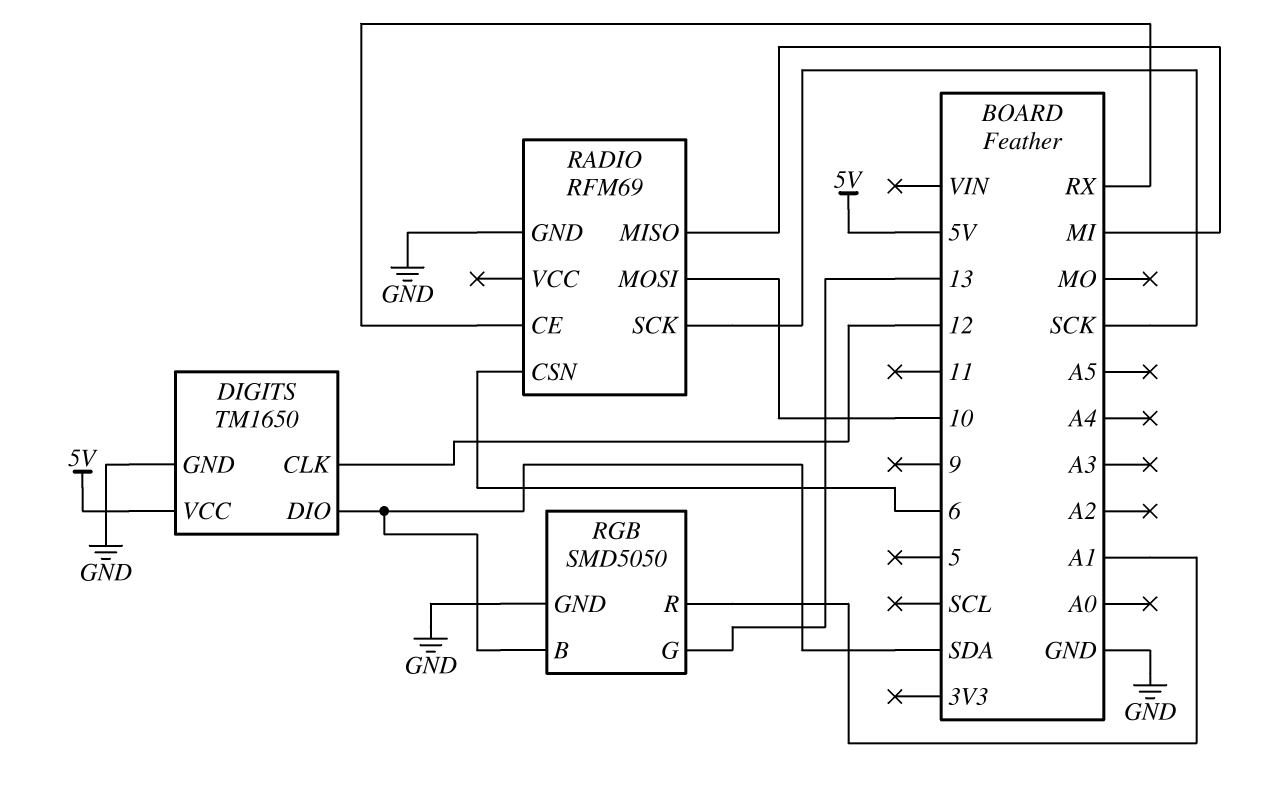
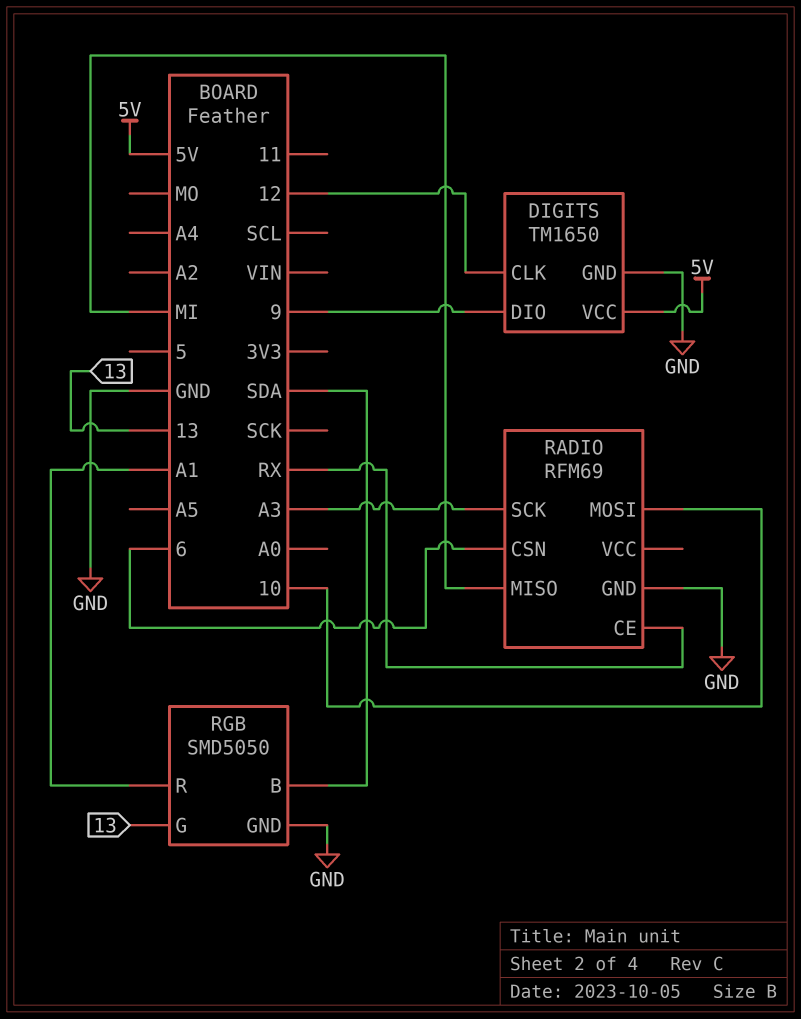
DIGITS pin DIO: SDA -> 9
RADIO pin SCK: SCK -> A3

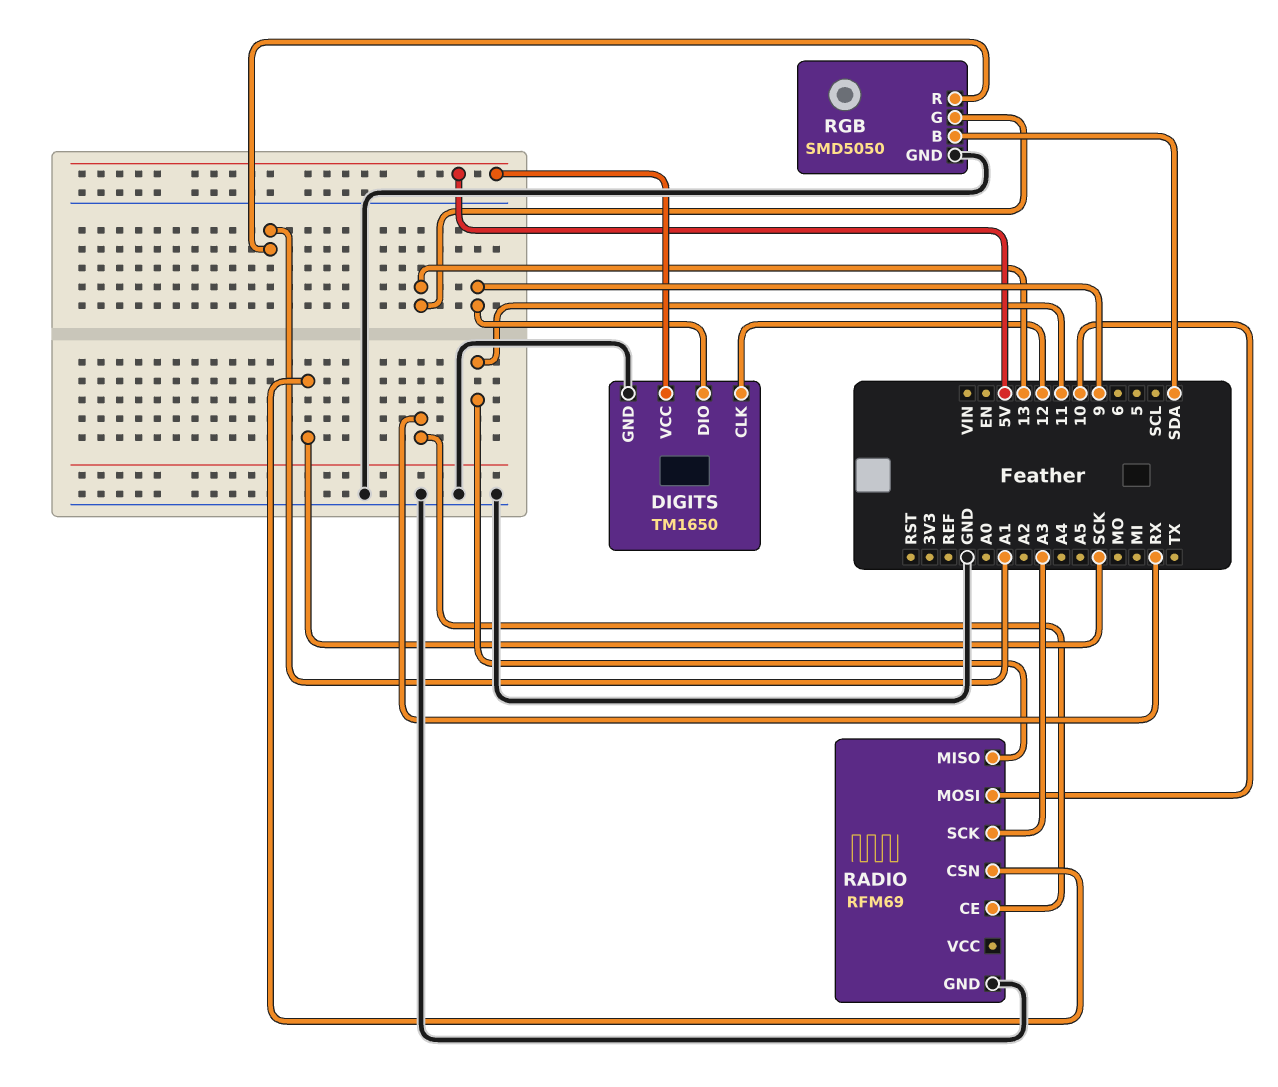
RADIO pin CSN: 6 -> SCK
RADIO pin MISO: MI -> 11

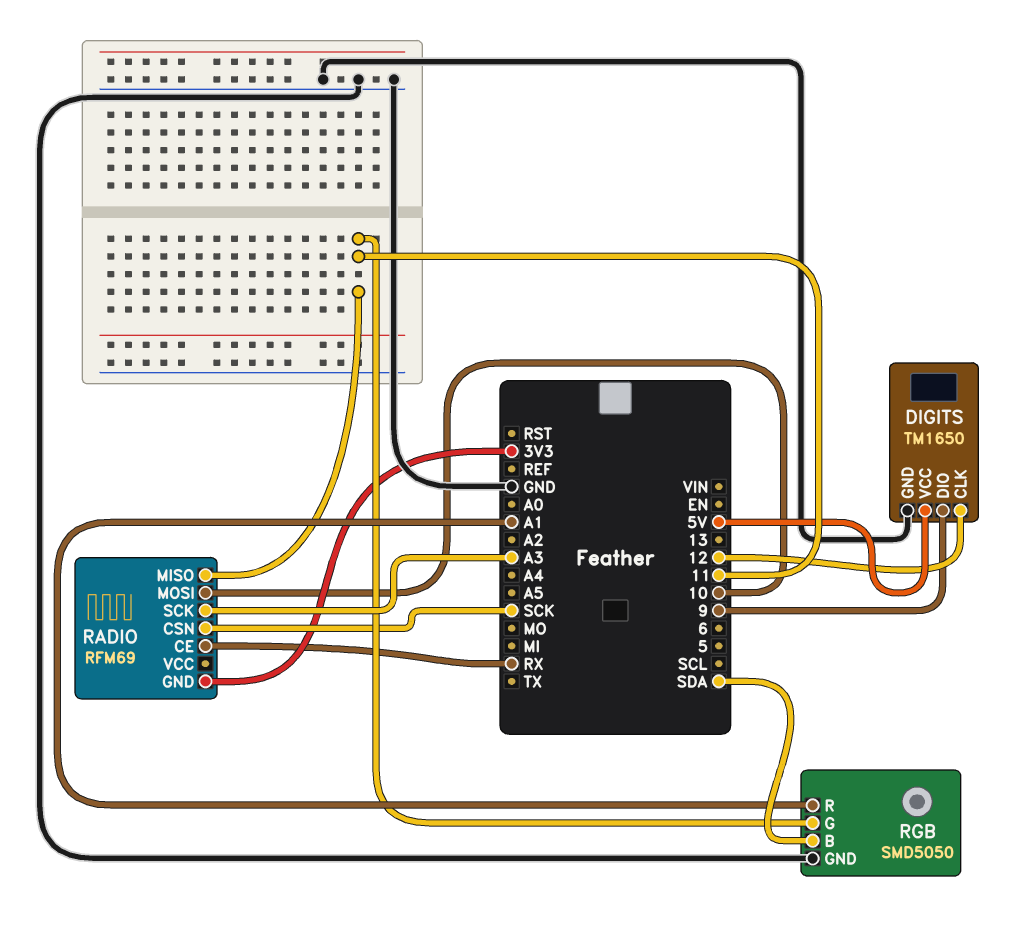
RADIO pin GND: GND -> 3V3
RGB pin G: 13 -> 11

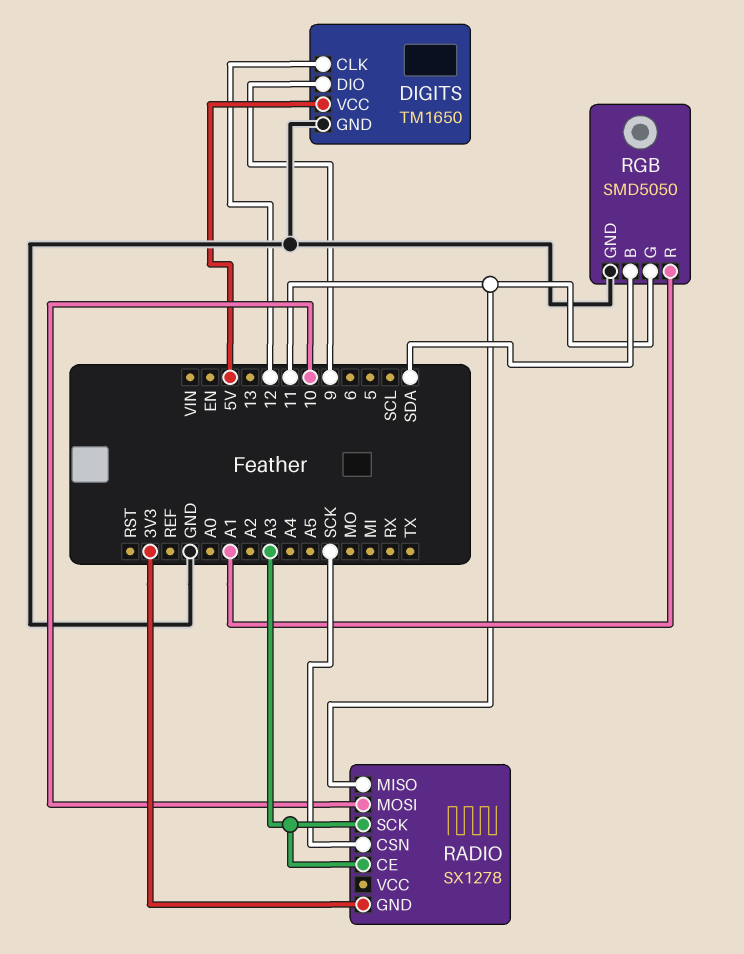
RADIO: RFM69 -> SX1278
RADIO pin CE: RX -> A3

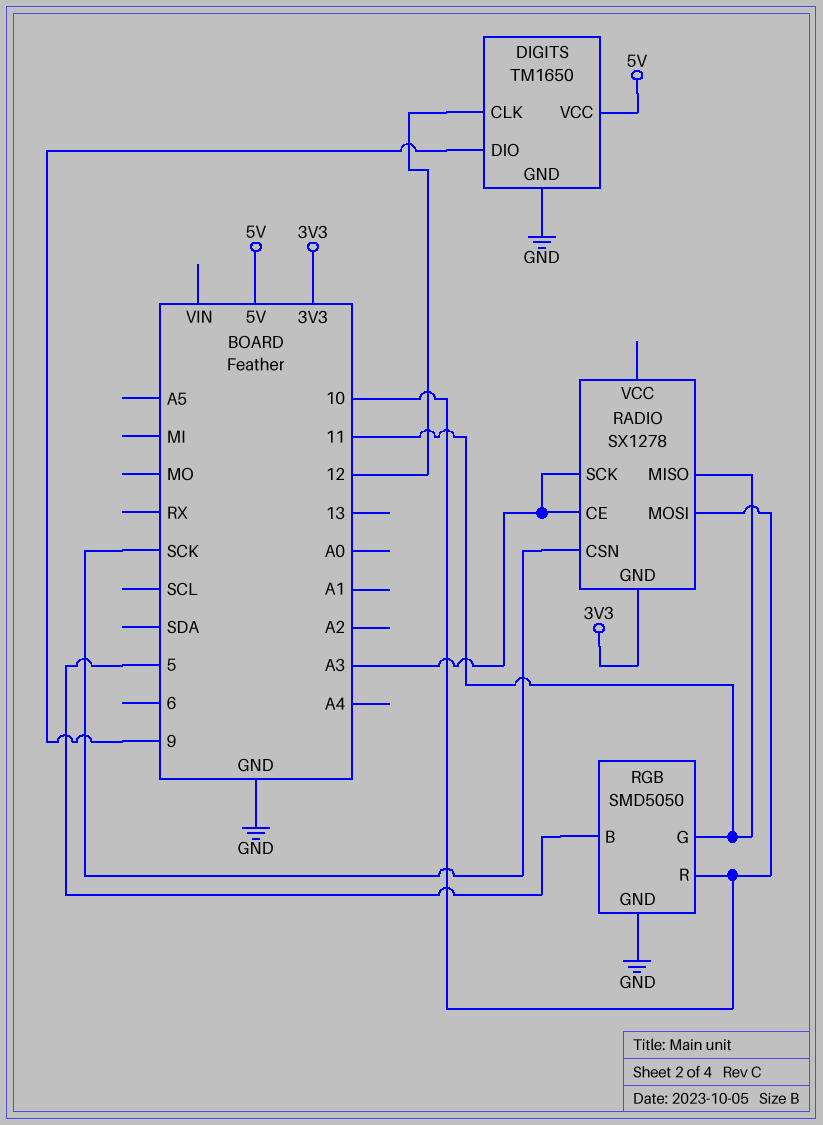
RGB pin B: SDA -> 5
RGB pin R: A1 -> 10

